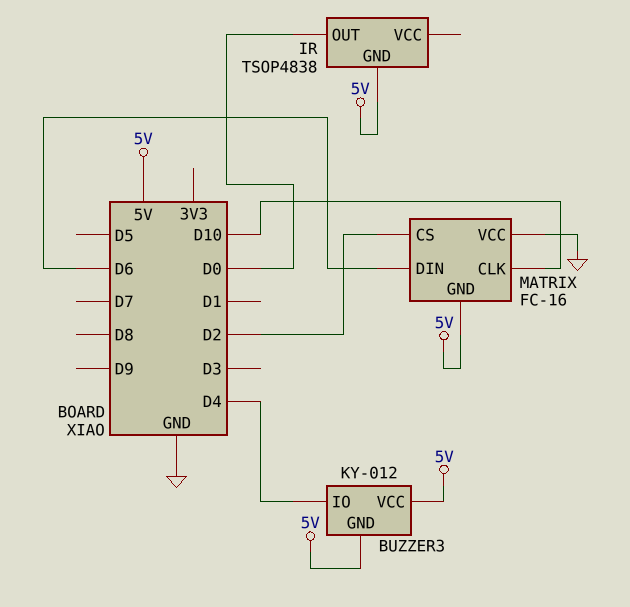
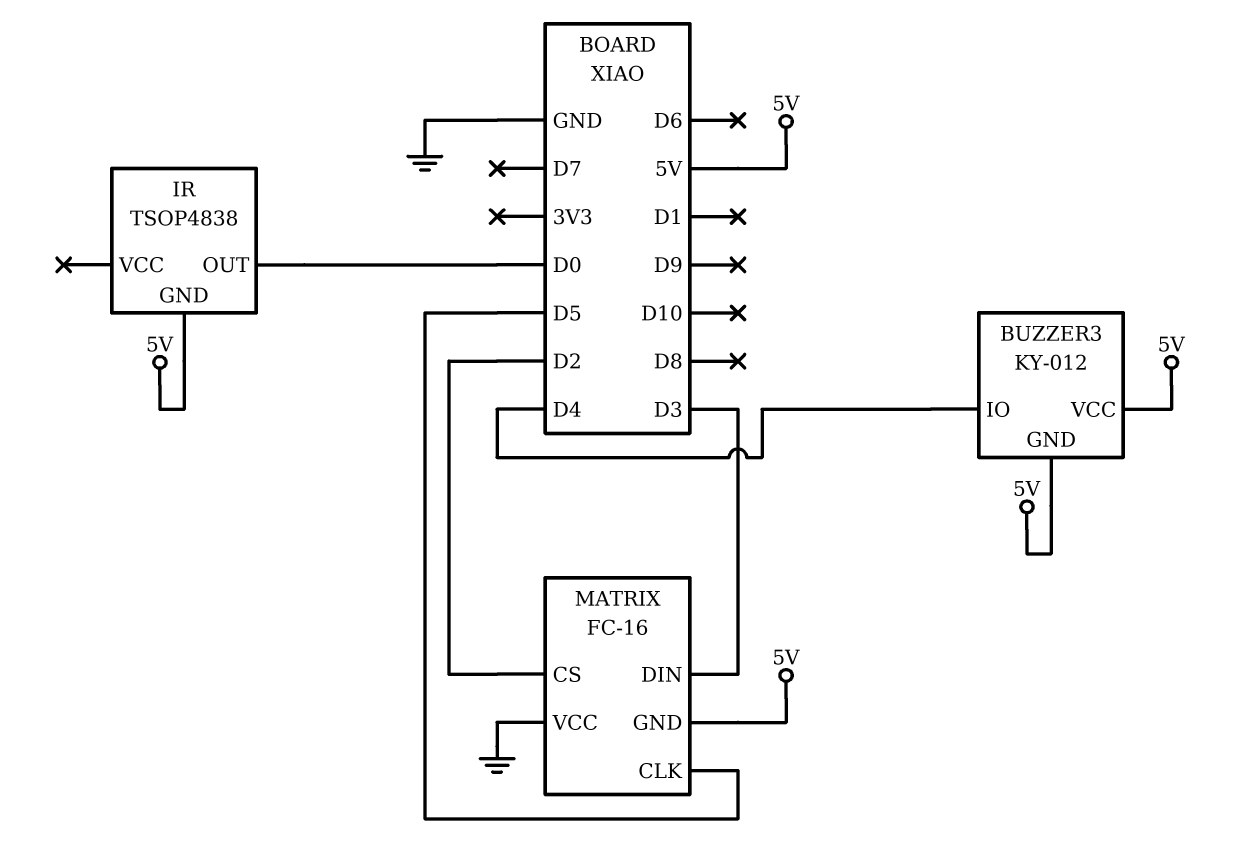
MATRIX pin CLK: D10 -> D5
MATRIX pin DIN: D6 -> D3

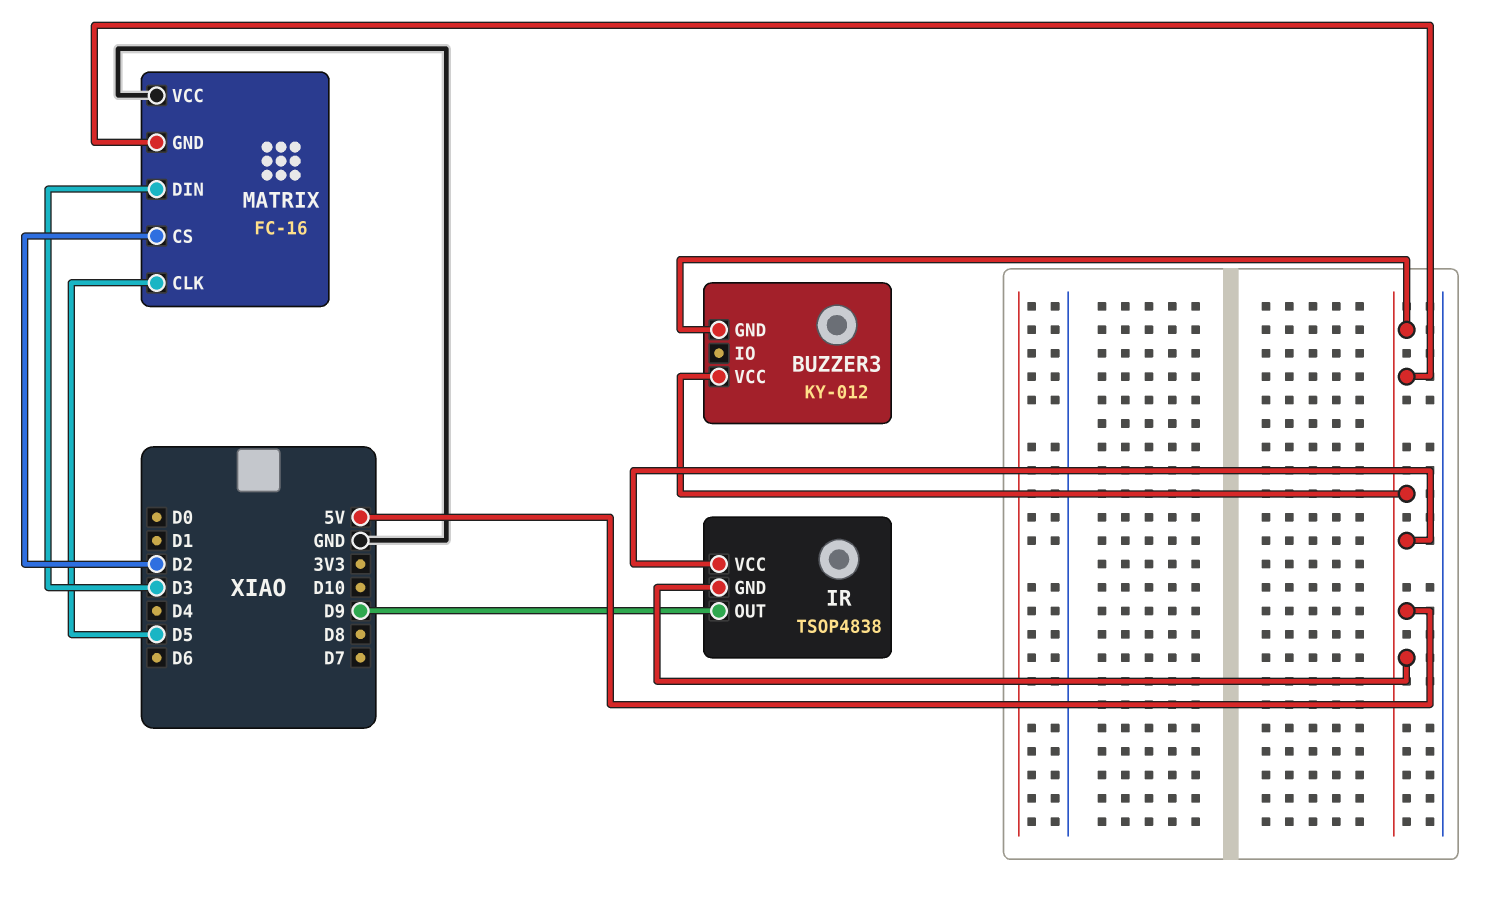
BUZZER3 pin IO: D4 -> none
IR pin OUT: D0 -> D9
IR pin VCC: none -> 5V

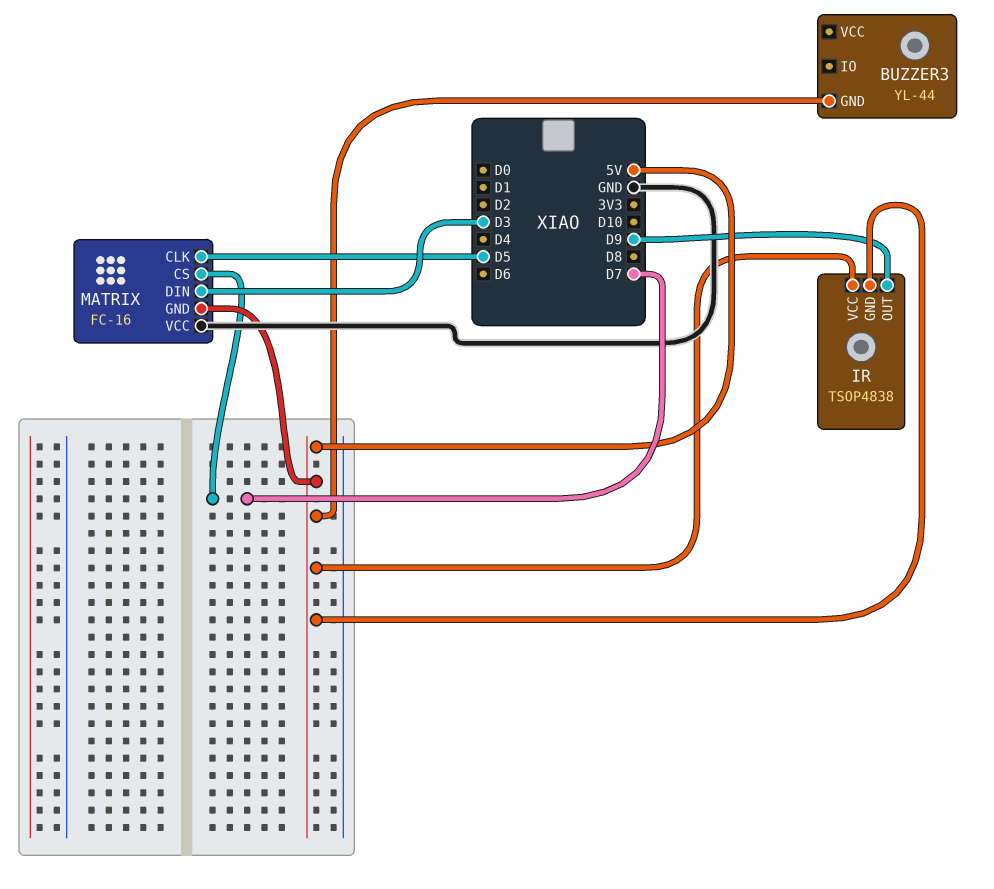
BUZZER3: KY-012 -> YL-44
BUZZER3 pin VCC: 5V -> none
MATRIX pin CS: D2 -> D7

